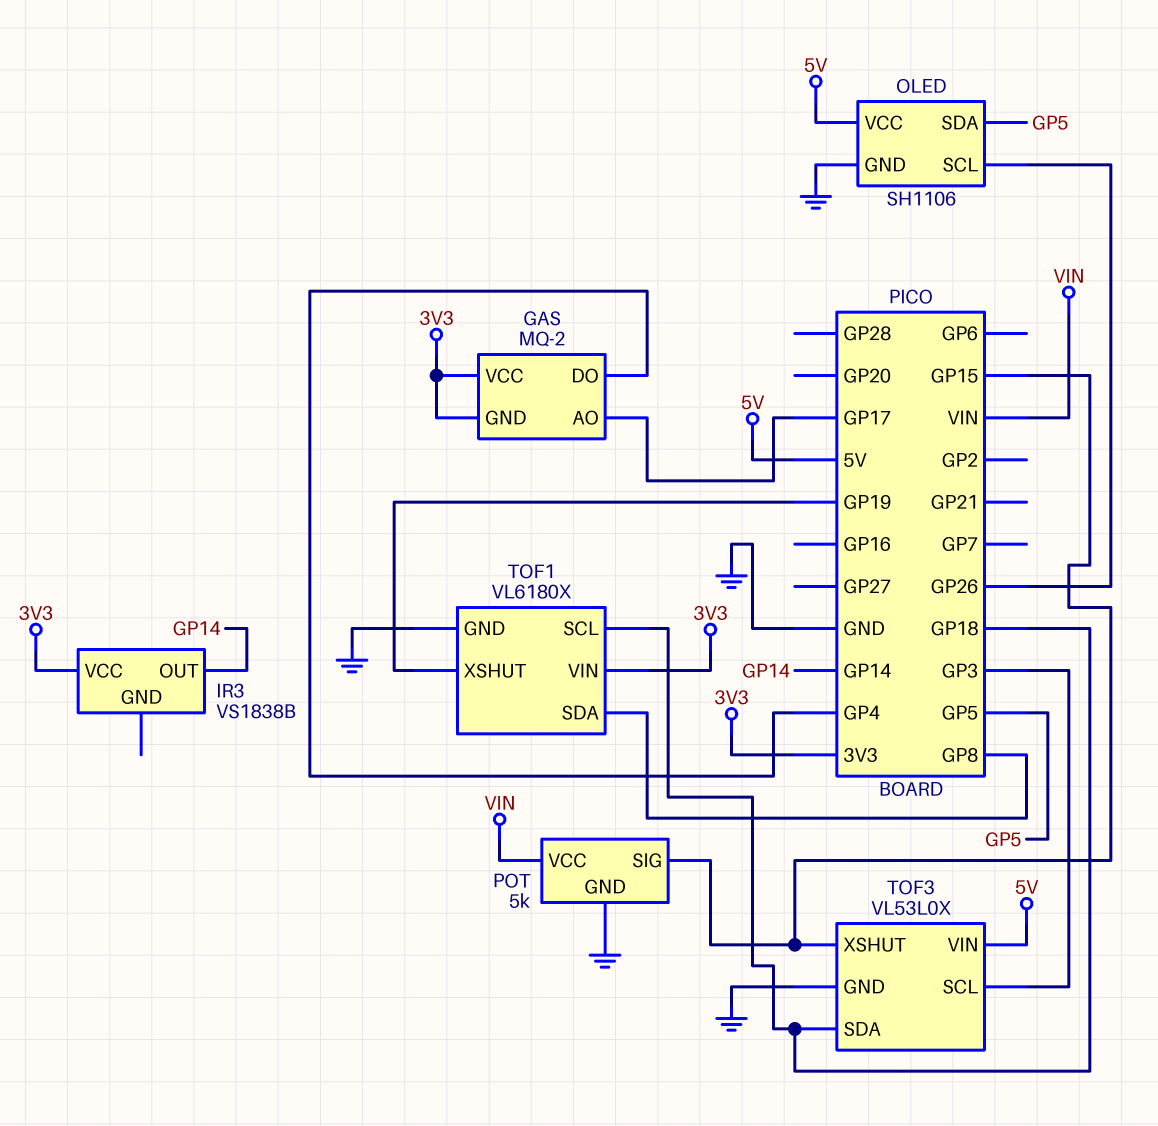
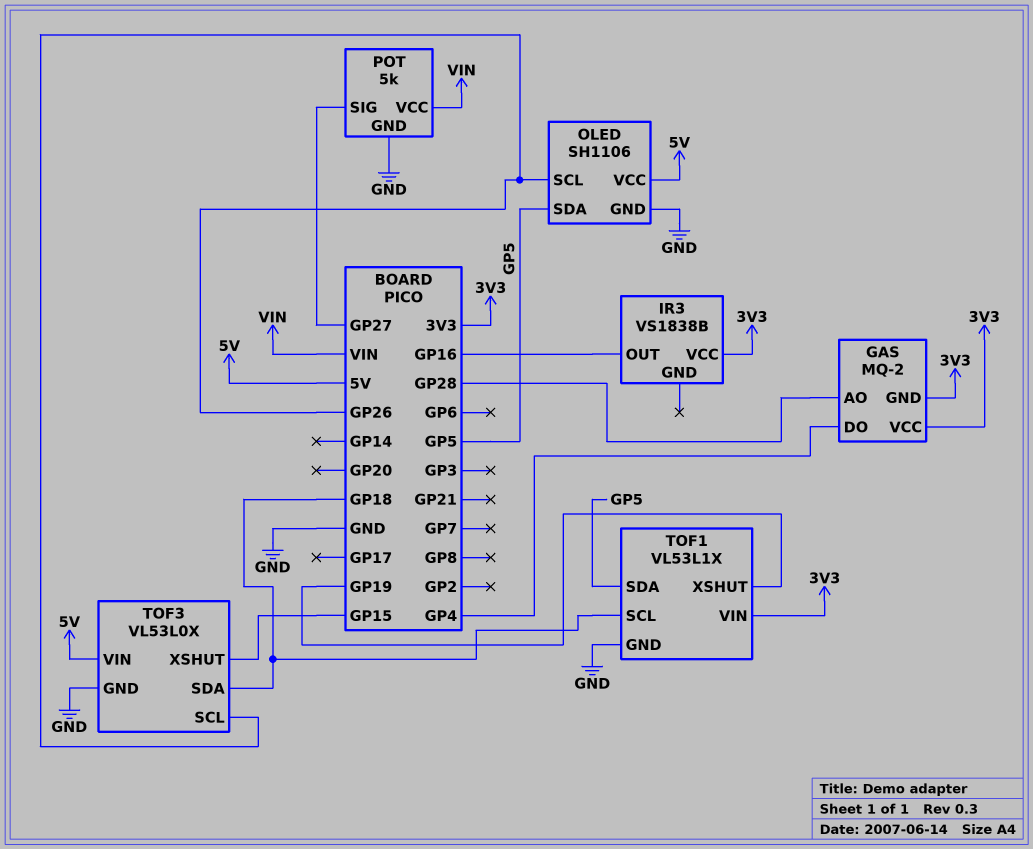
GAS pin AO: GP17 -> GP28
IR3 pin OUT: GP14 -> GP16
POT pin SIG: GP15 -> GP27
TOF1: VL6180X -> VL53L1X
TOF1 pin SDA: GP8 -> GP5
TOF3 pin SCL: GP3 -> GP26

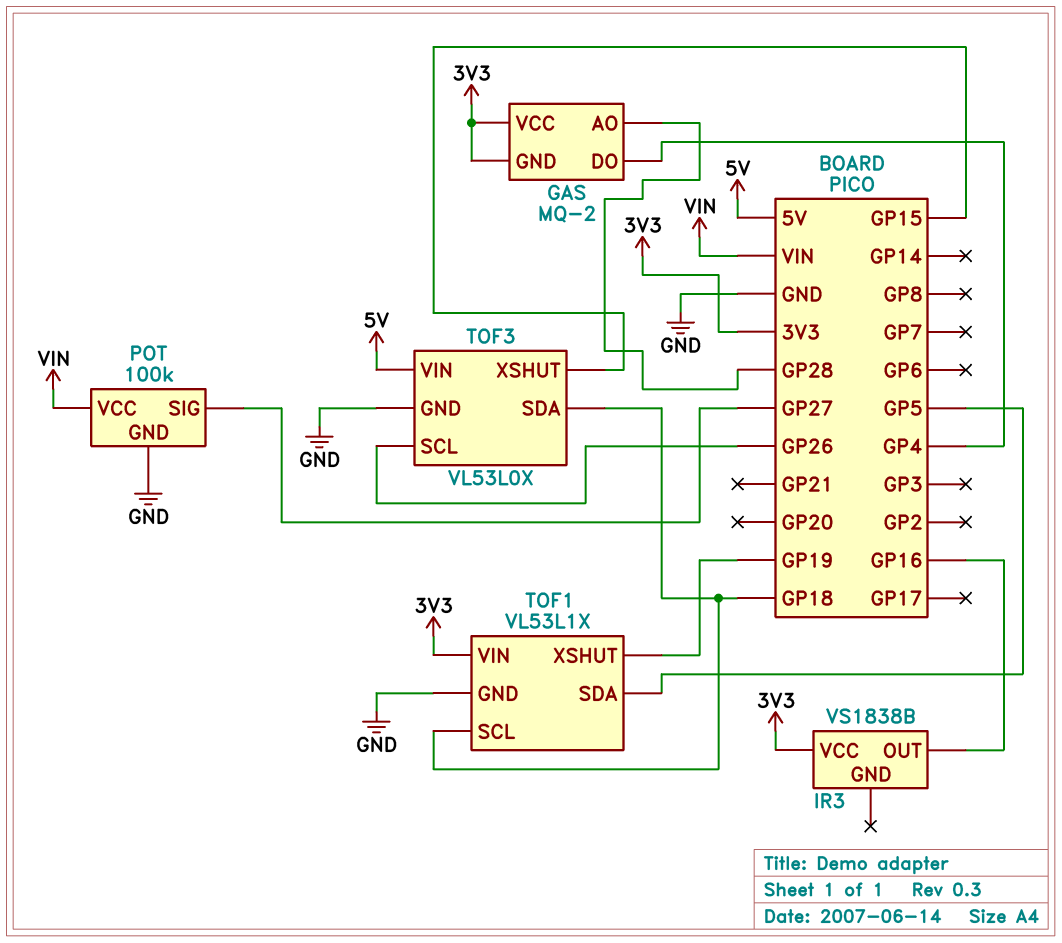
OLED: SH1106 -> none
OLED pin GND: GND -> none
OLED pin SCL: GP26 -> none
OLED pin SDA: GP5 -> none
OLED pin VCC: 5V -> none
POT: 5k -> 100k

